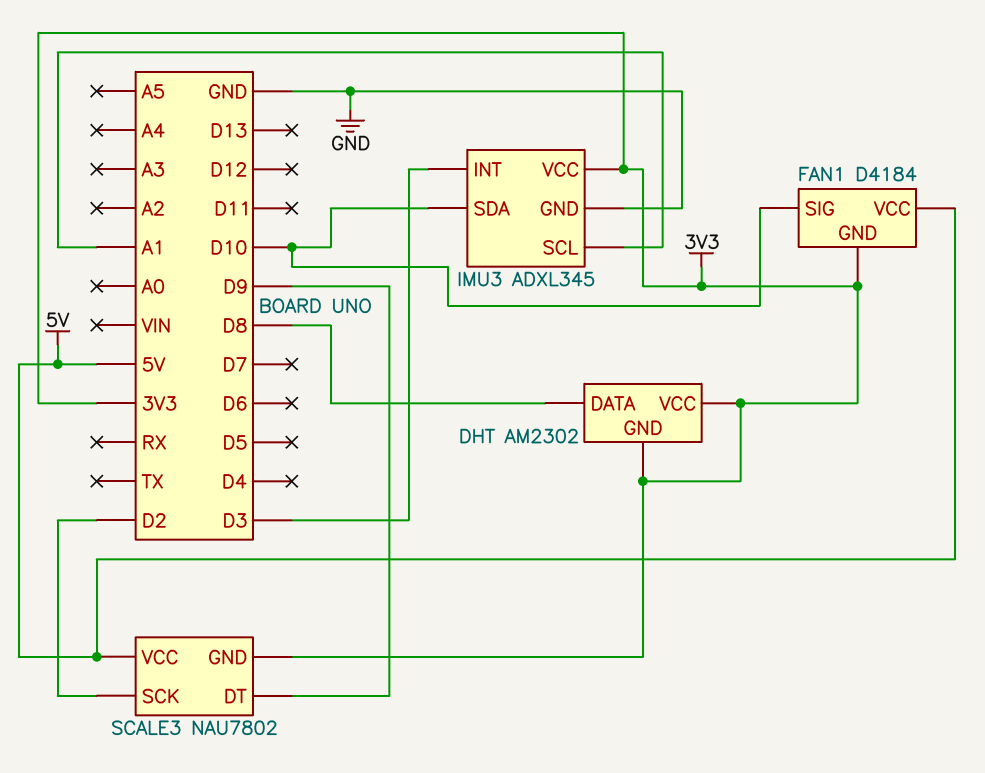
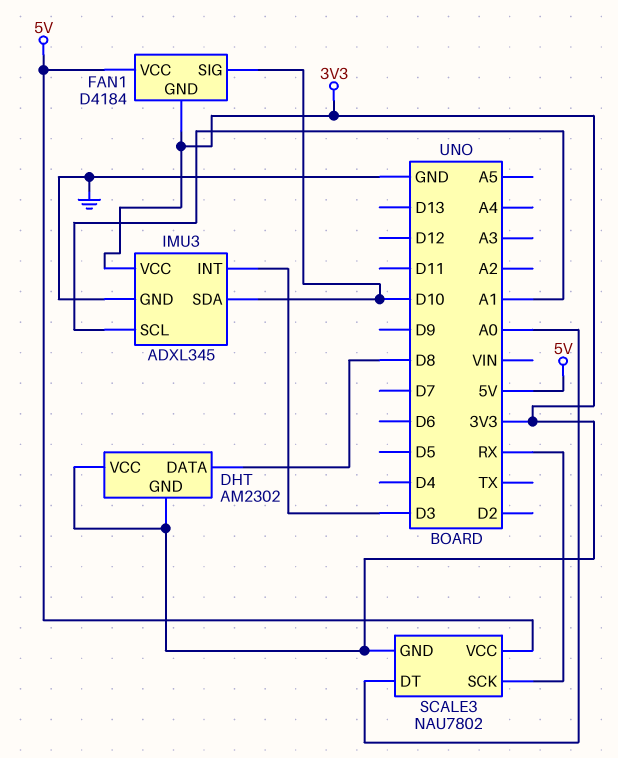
SCALE3 pin DT: D9 -> A0
SCALE3 pin SCK: D2 -> RX

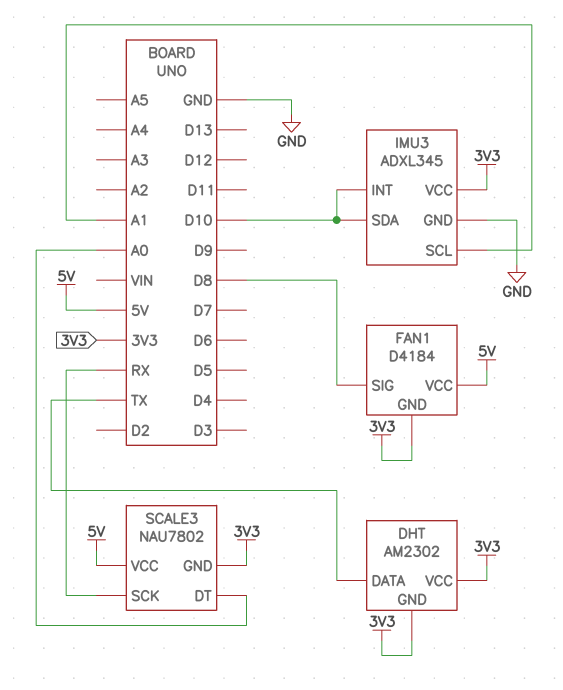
DHT pin DATA: D8 -> TX
FAN1 pin SIG: D10 -> D8
IMU3 pin INT: D3 -> D10

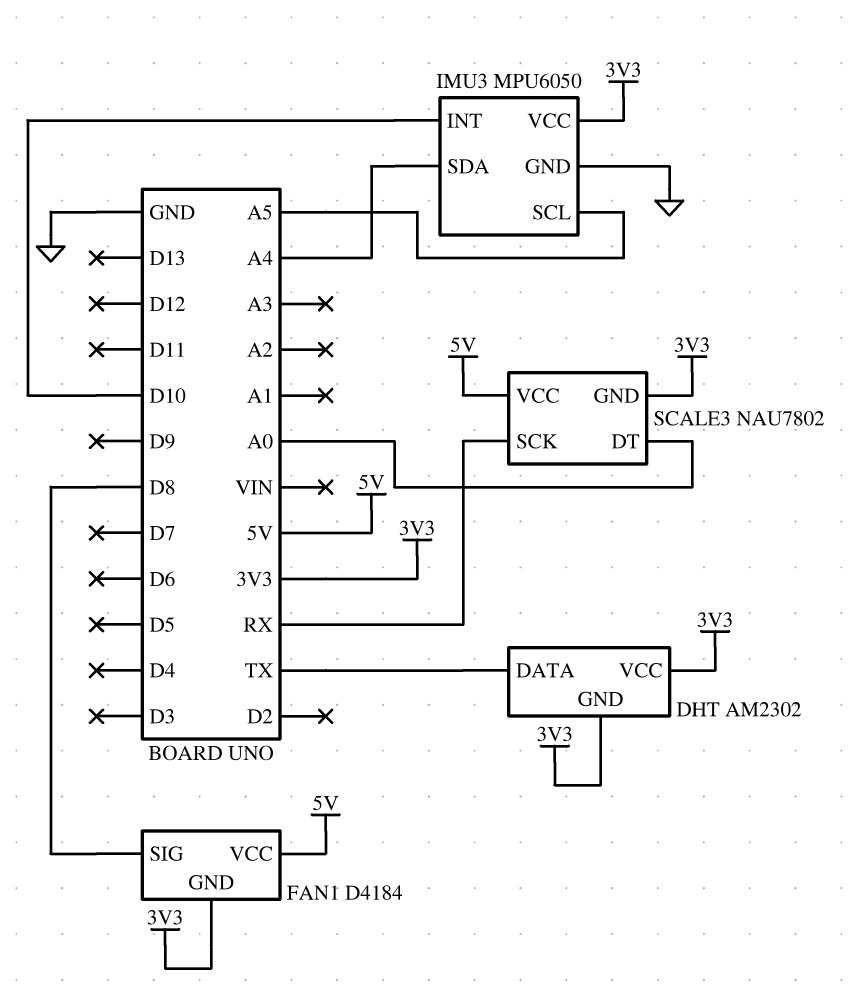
IMU3: ADXL345 -> MPU6050
IMU3 pin SCL: A1 -> A5
IMU3 pin SDA: D10 -> A4

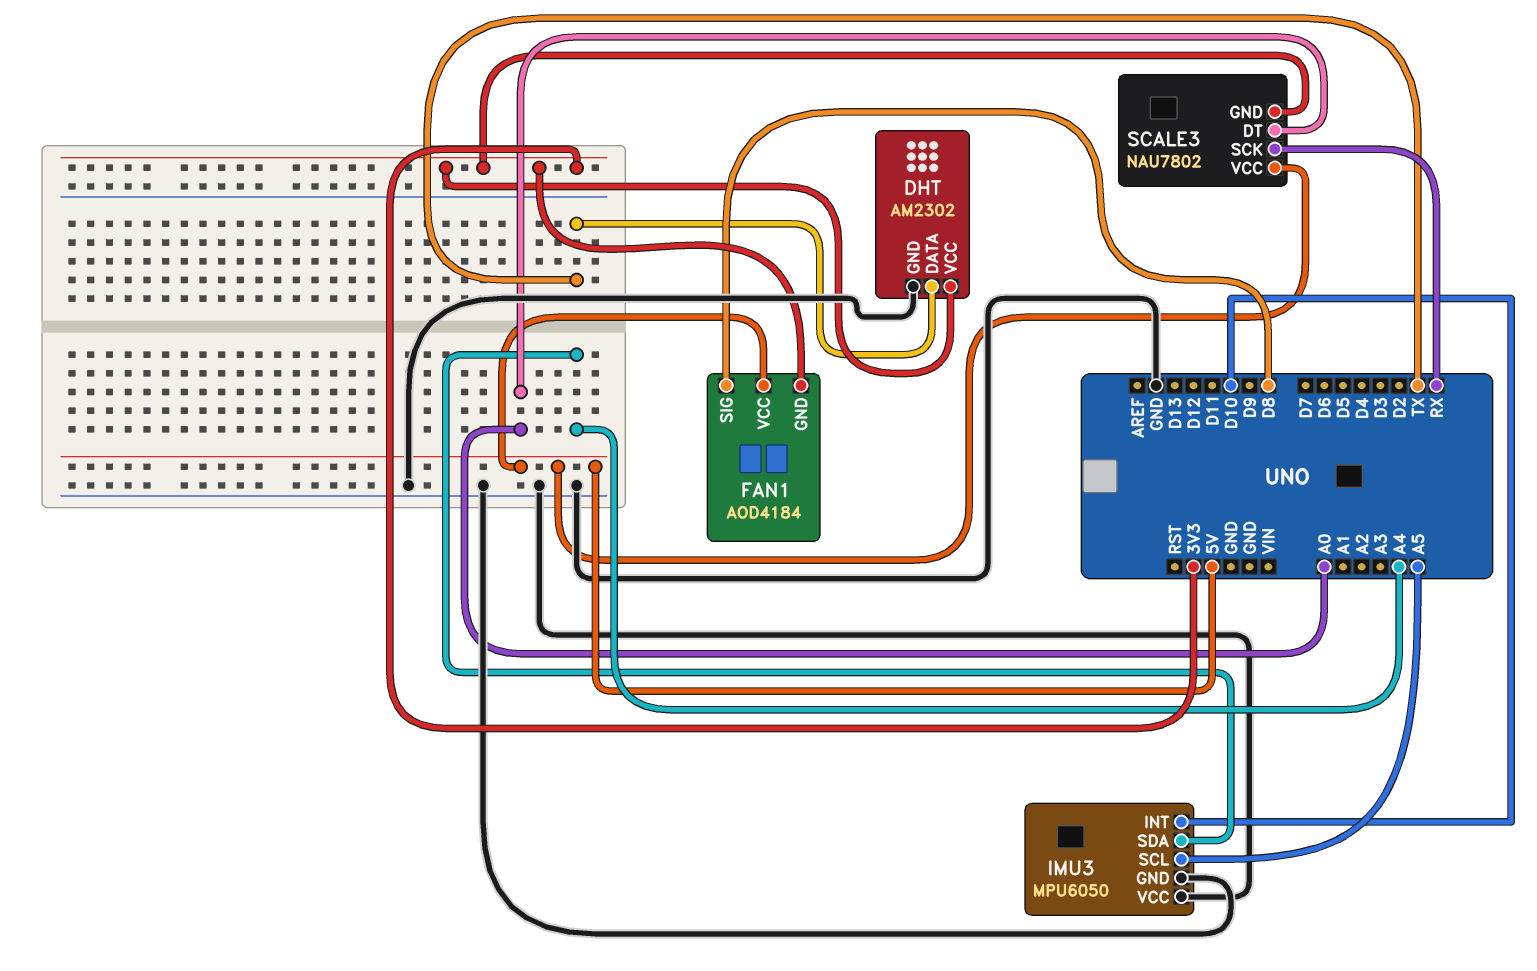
DHT pin GND: 3V3 -> GND
FAN1: D4184 -> AOD4184
IMU3 pin VCC: 3V3 -> GND

